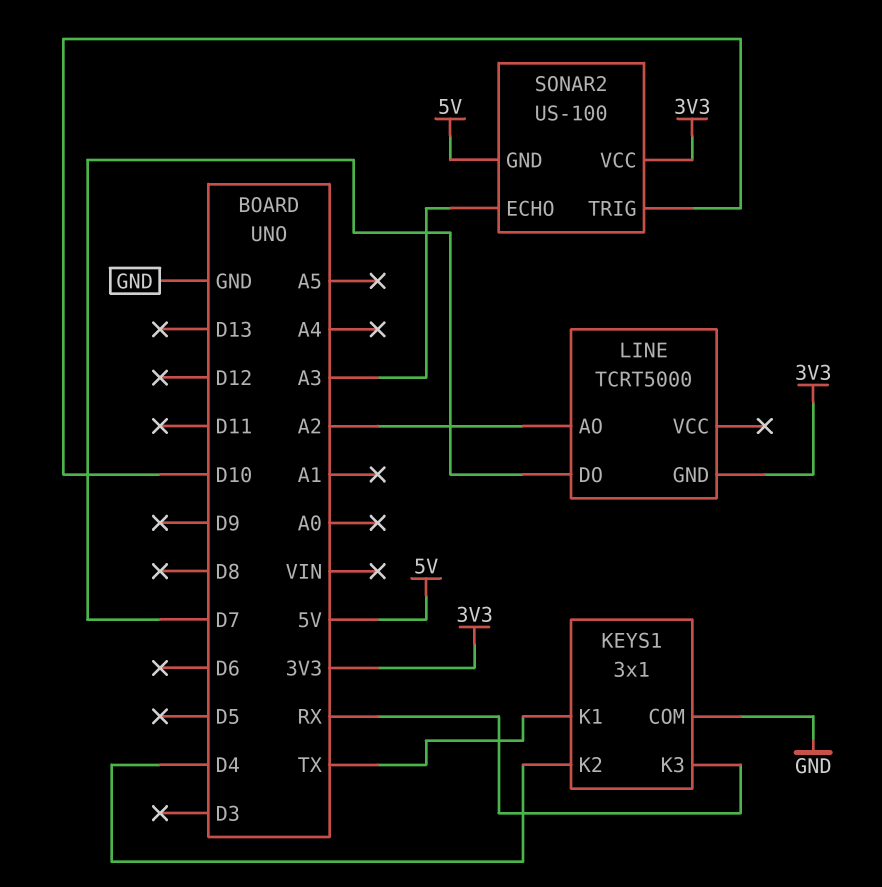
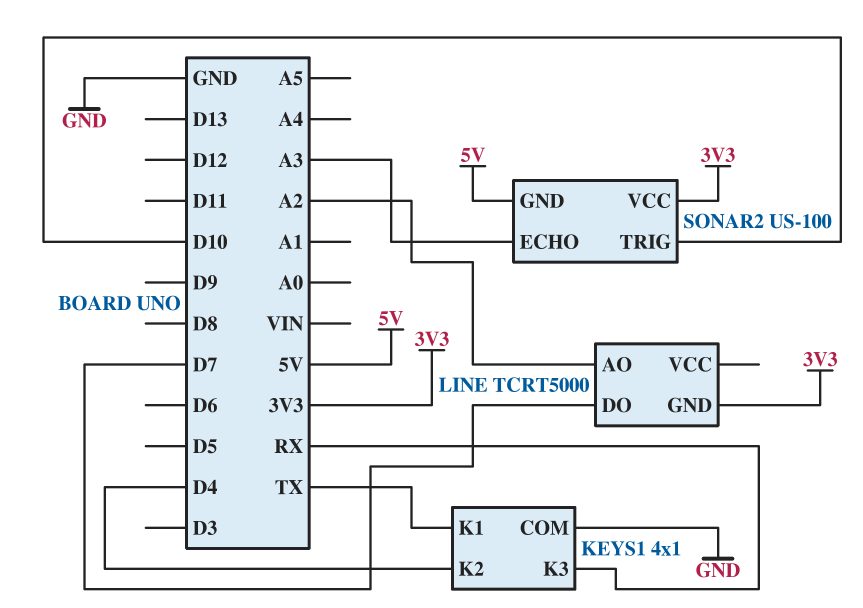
KEYS1: 3x1 -> 4x1

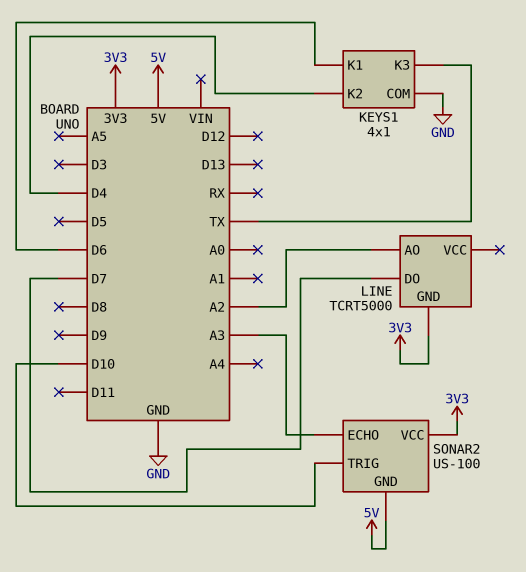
KEYS1 pin K1: TX -> D6
KEYS1 pin K3: RX -> TX

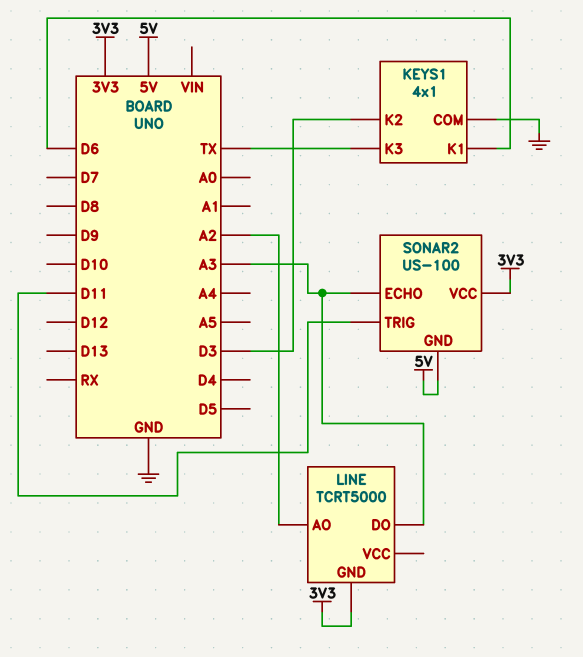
KEYS1 pin K2: D4 -> D3
LINE pin DO: D7 -> A3
SONAR2 pin TRIG: D10 -> D11

